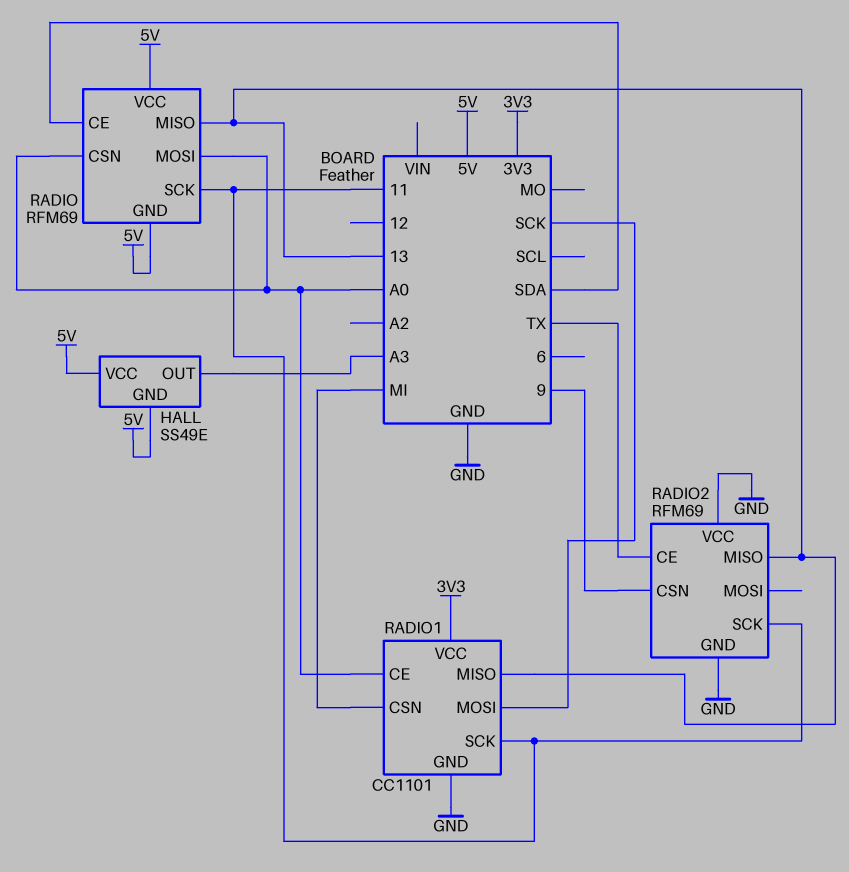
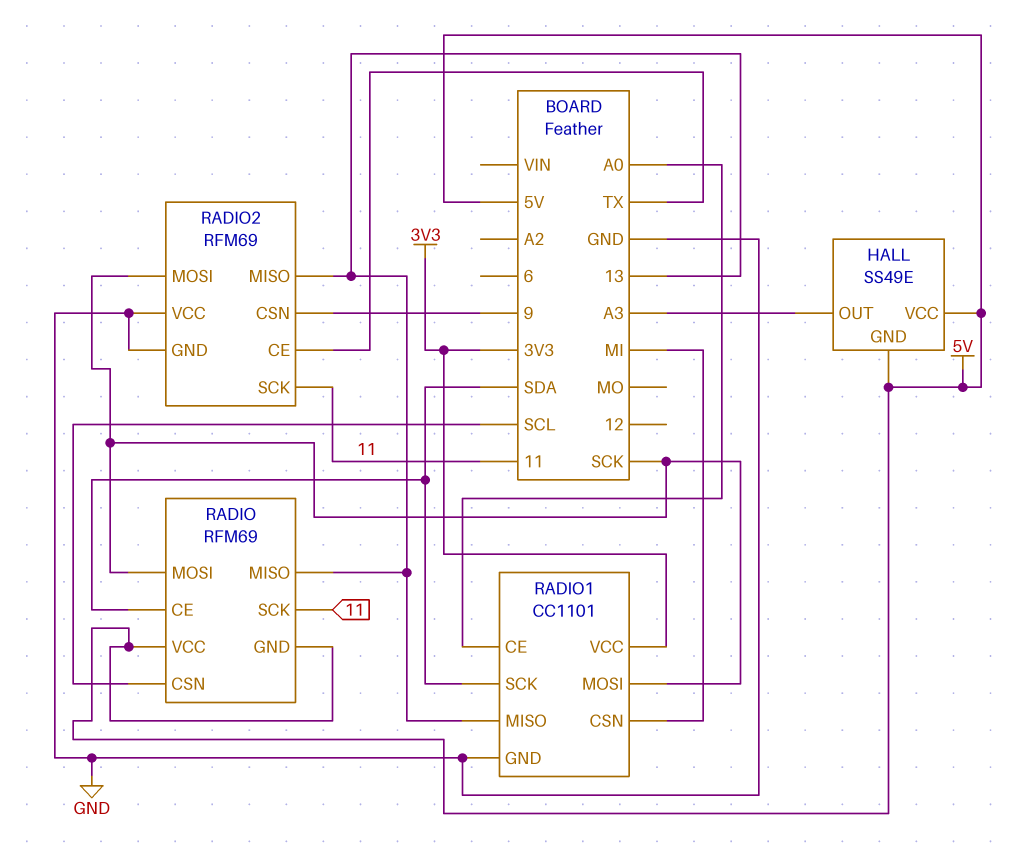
RADIO pin CSN: A0 -> SCL
RADIO pin MOSI: A0 -> SCK
RADIO1 pin SCK: 11 -> SDA
RADIO2 pin MOSI: none -> SCK

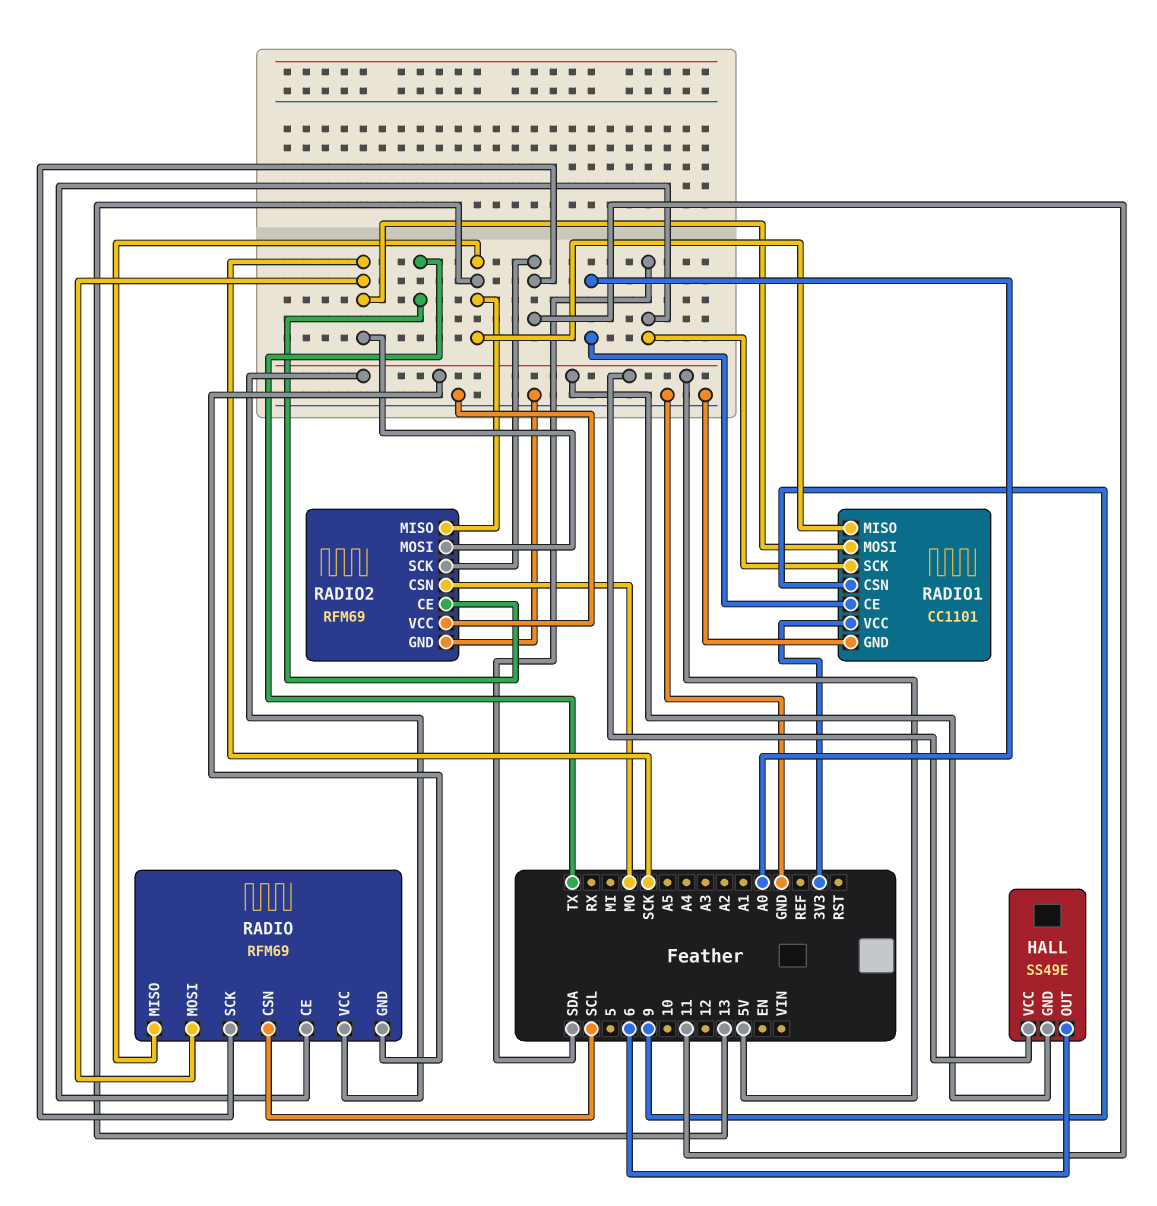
HALL pin OUT: A3 -> 6
RADIO1 pin CSN: MI -> 9
RADIO2 pin CSN: 9 -> MO

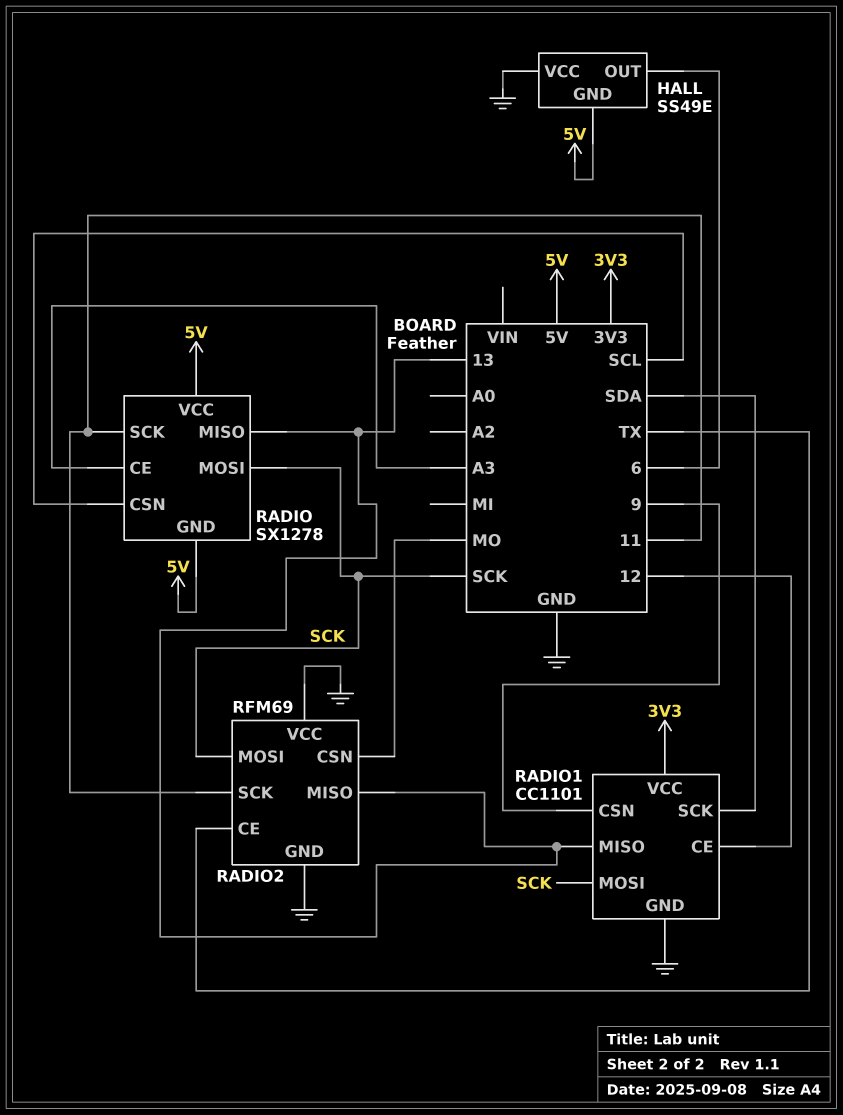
HALL pin VCC: 5V -> GND
RADIO: RFM69 -> SX1278
RADIO pin CE: SDA -> A3
RADIO1 pin CE: A0 -> 12

